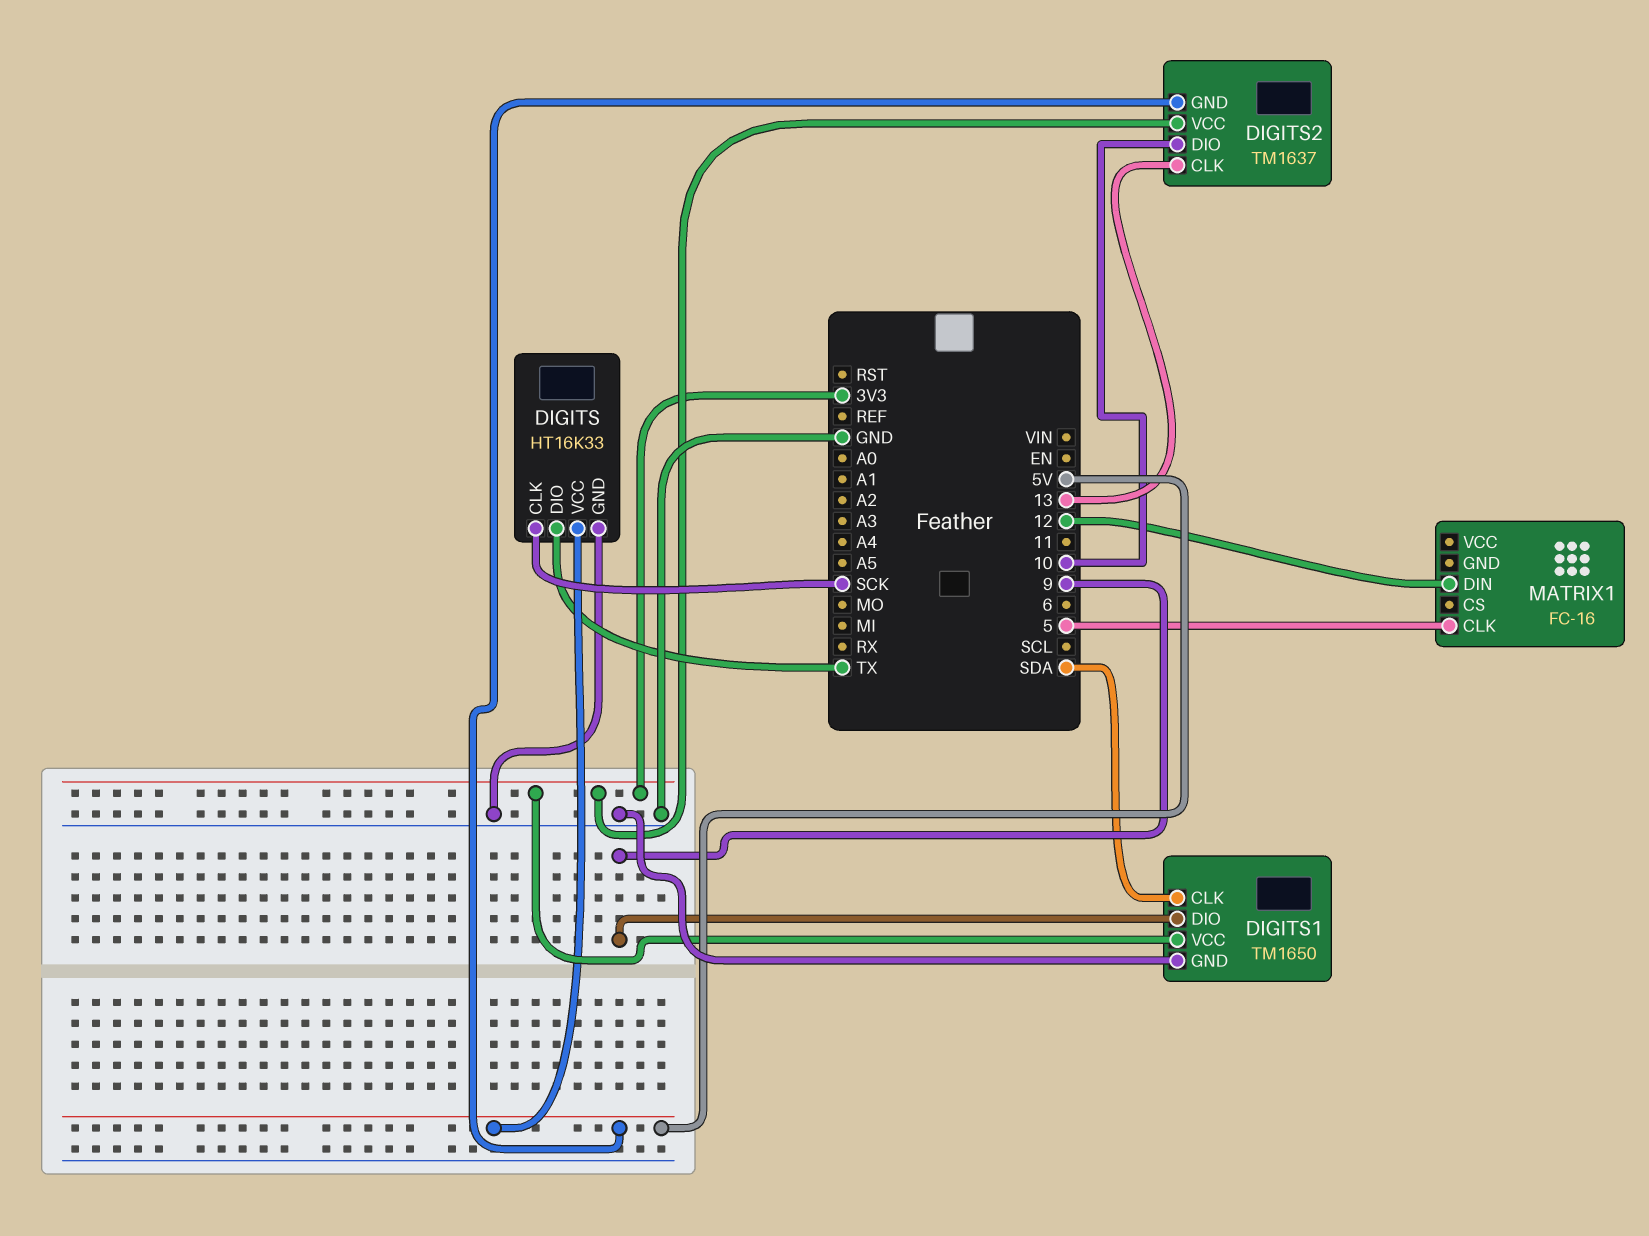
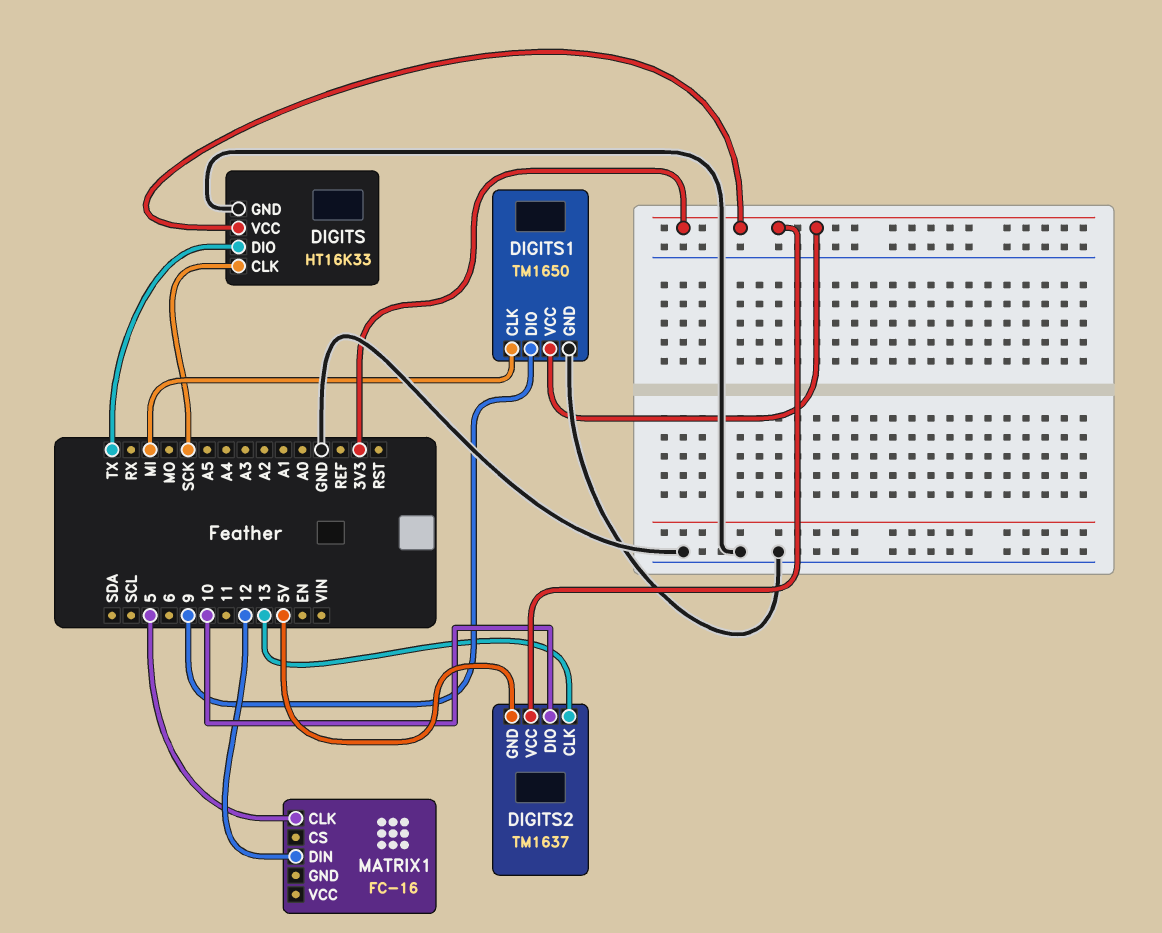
DIGITS pin VCC: 5V -> 3V3
DIGITS1 pin CLK: SDA -> MI

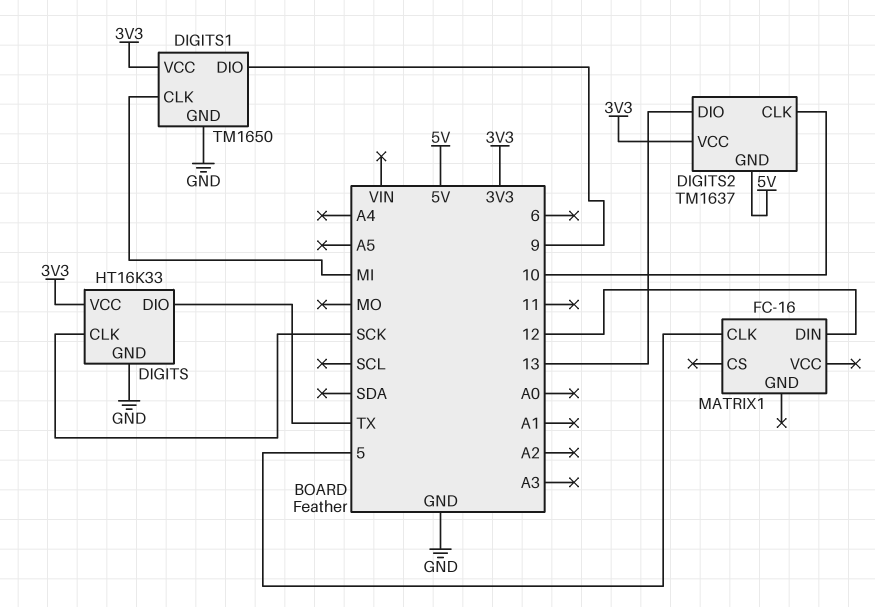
DIGITS2 pin CLK: 13 -> 10
DIGITS2 pin DIO: 10 -> 13

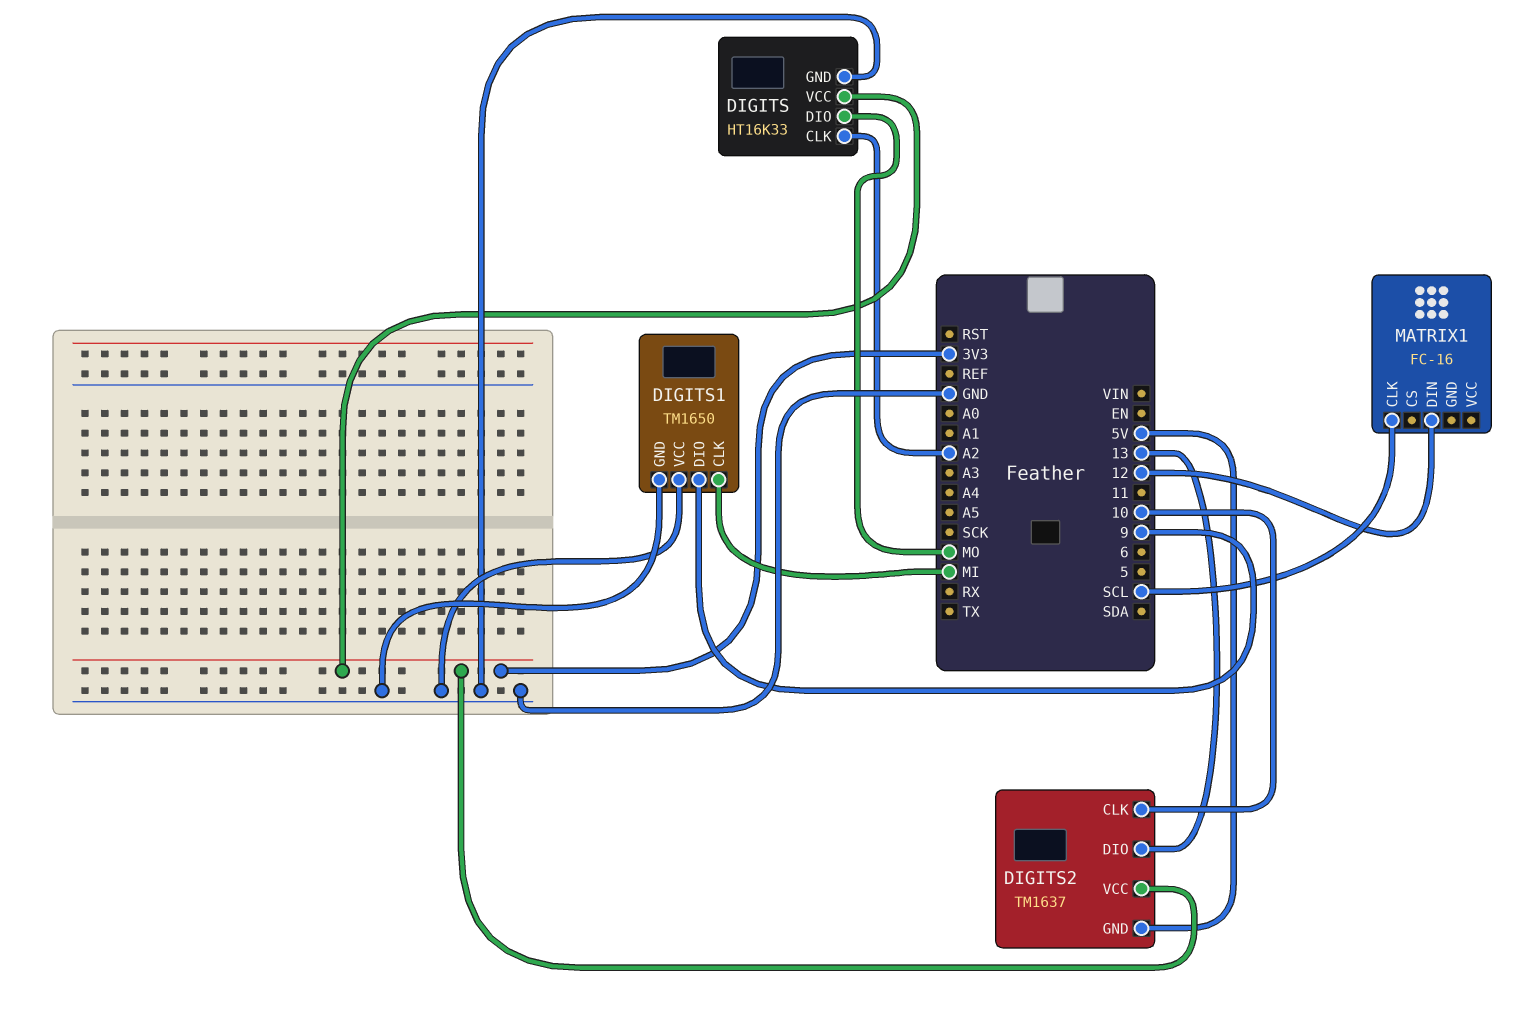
DIGITS pin CLK: SCK -> A2
DIGITS pin DIO: TX -> MO
DIGITS1 pin VCC: 3V3 -> GND
MATRIX1 pin CLK: 5 -> SCL

